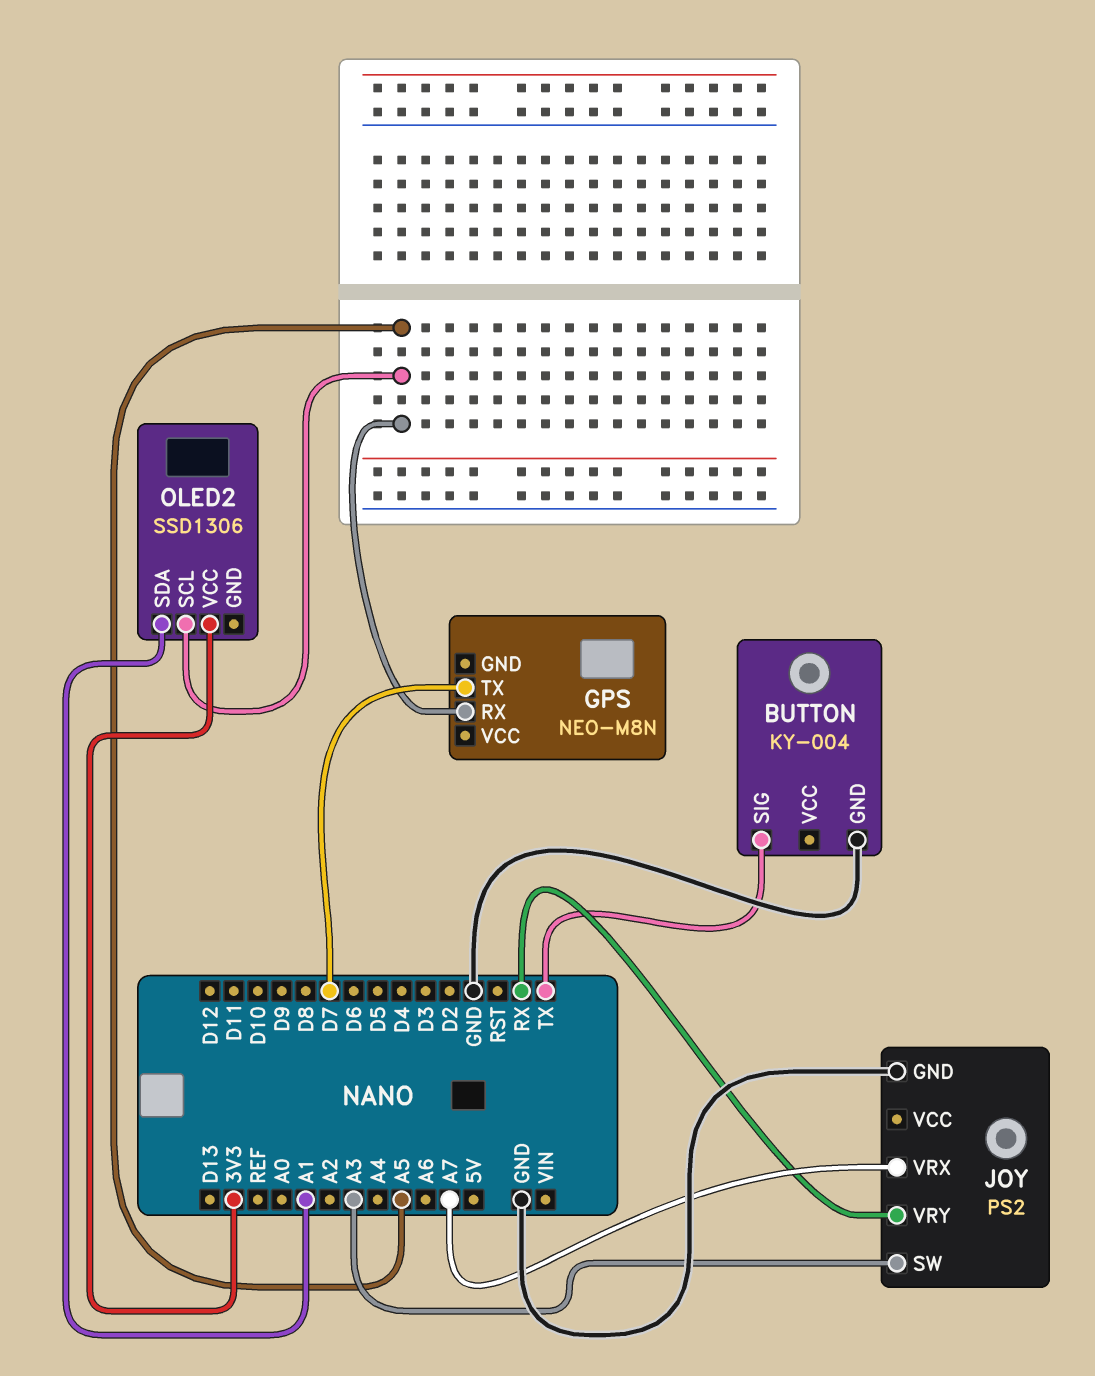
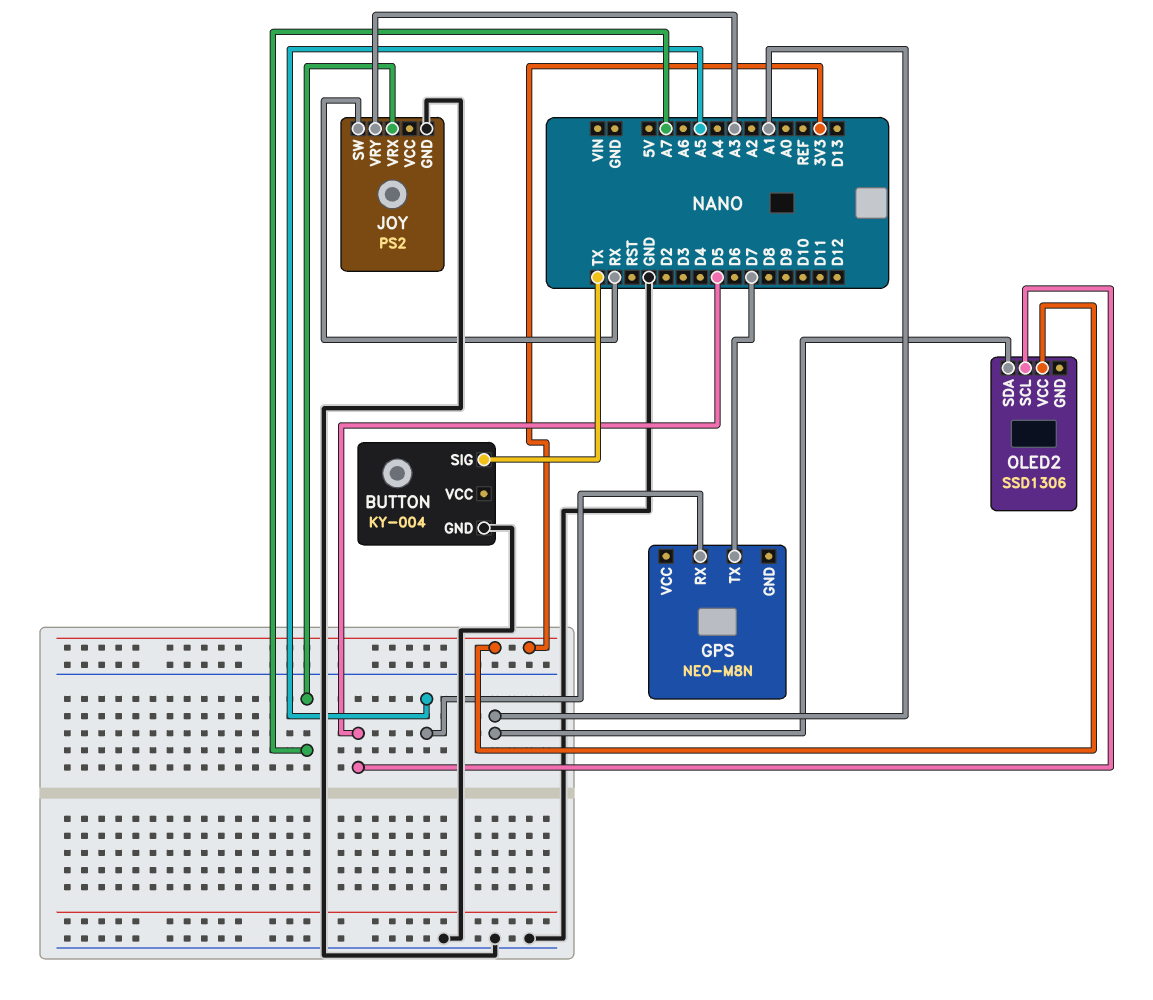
JOY pin SW: A3 -> RX
JOY pin VRY: RX -> A3
OLED2 pin SCL: A5 -> D5

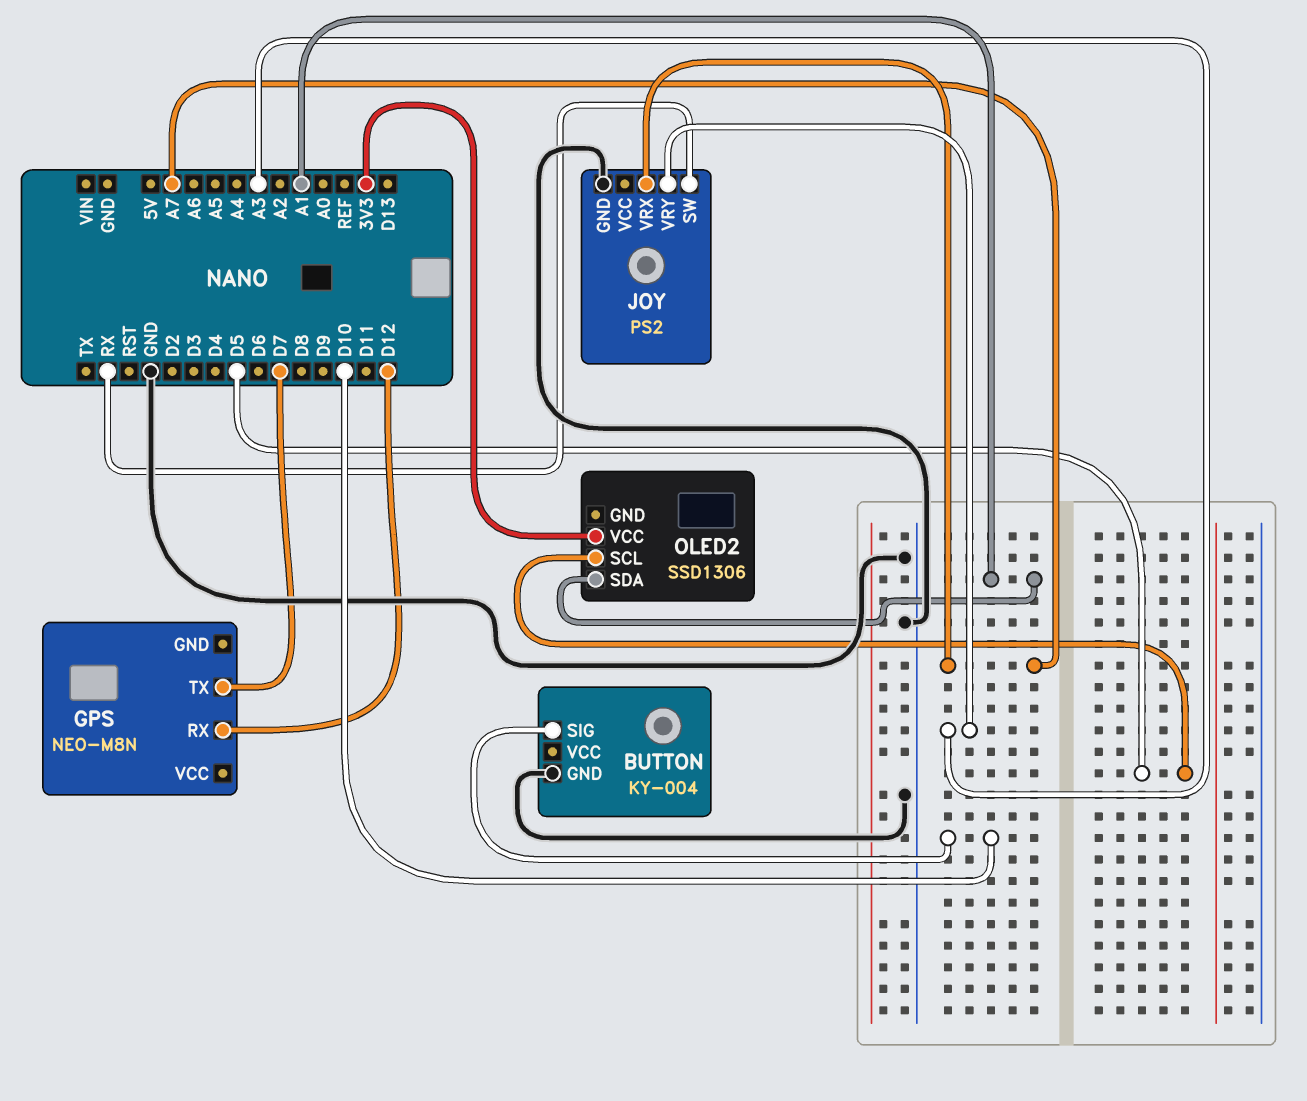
BUTTON pin SIG: TX -> D10
GPS pin RX: A5 -> D12

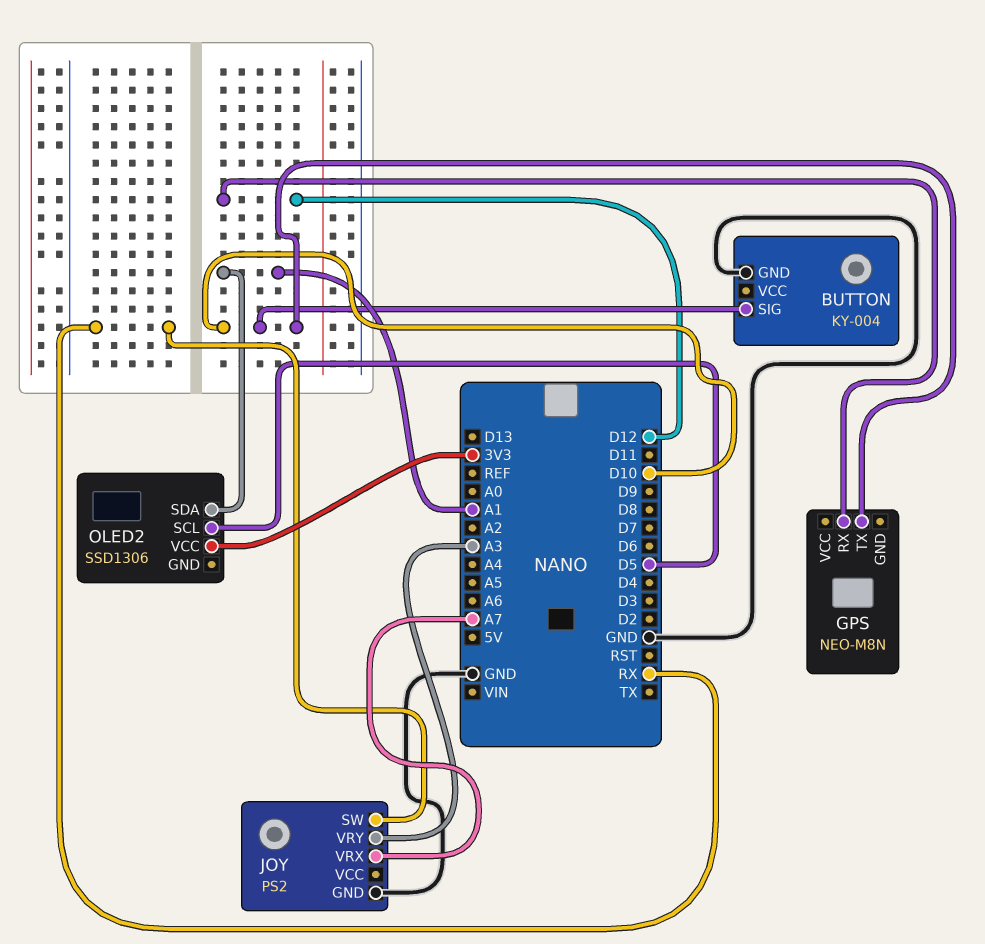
GPS pin TX: D7 -> D10

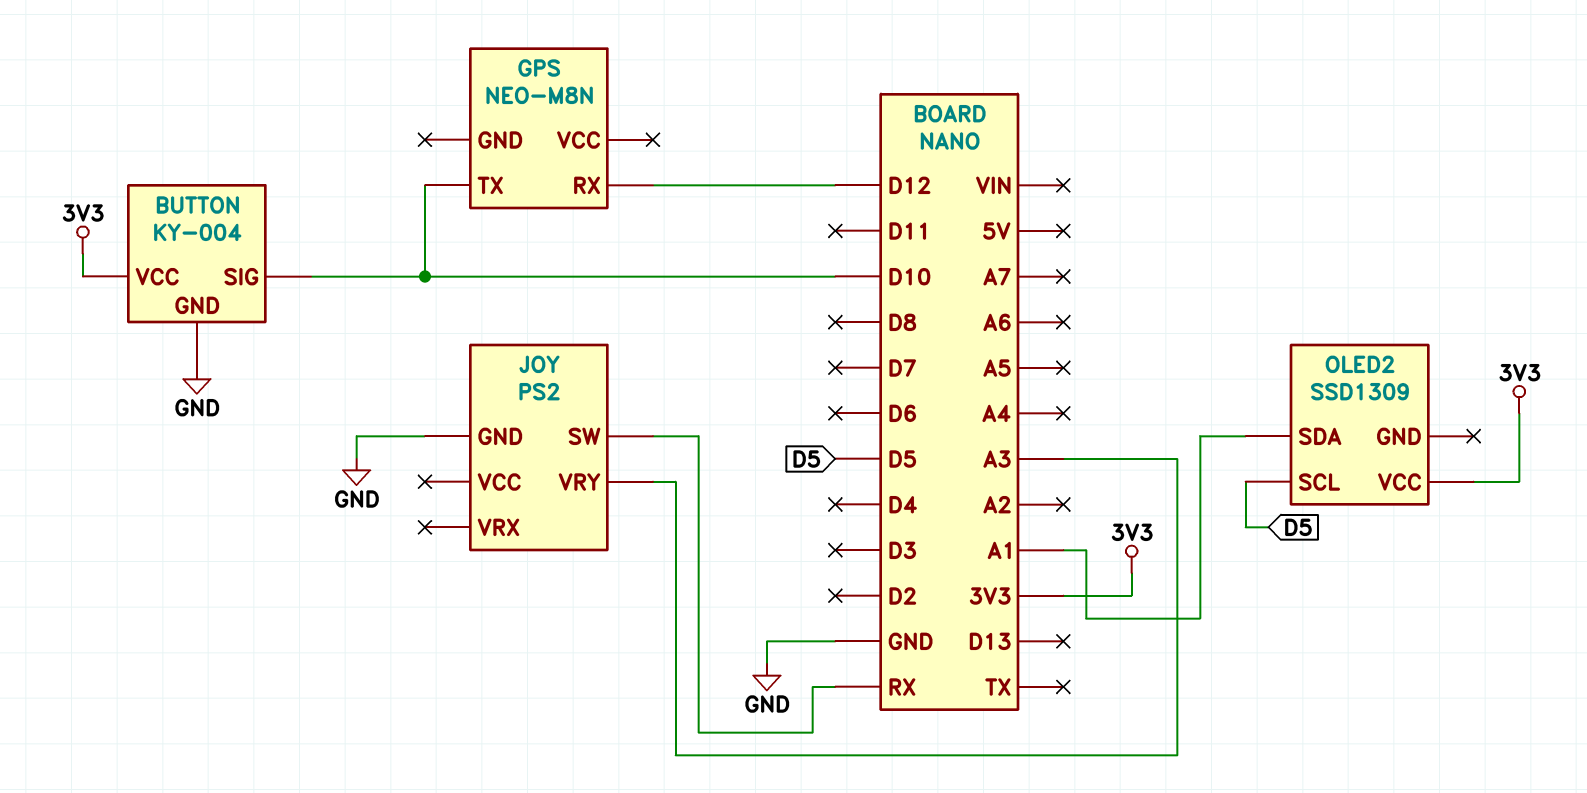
BUTTON pin VCC: none -> 3V3
JOY pin VRX: A7 -> none
OLED2: SSD1306 -> SSD1309

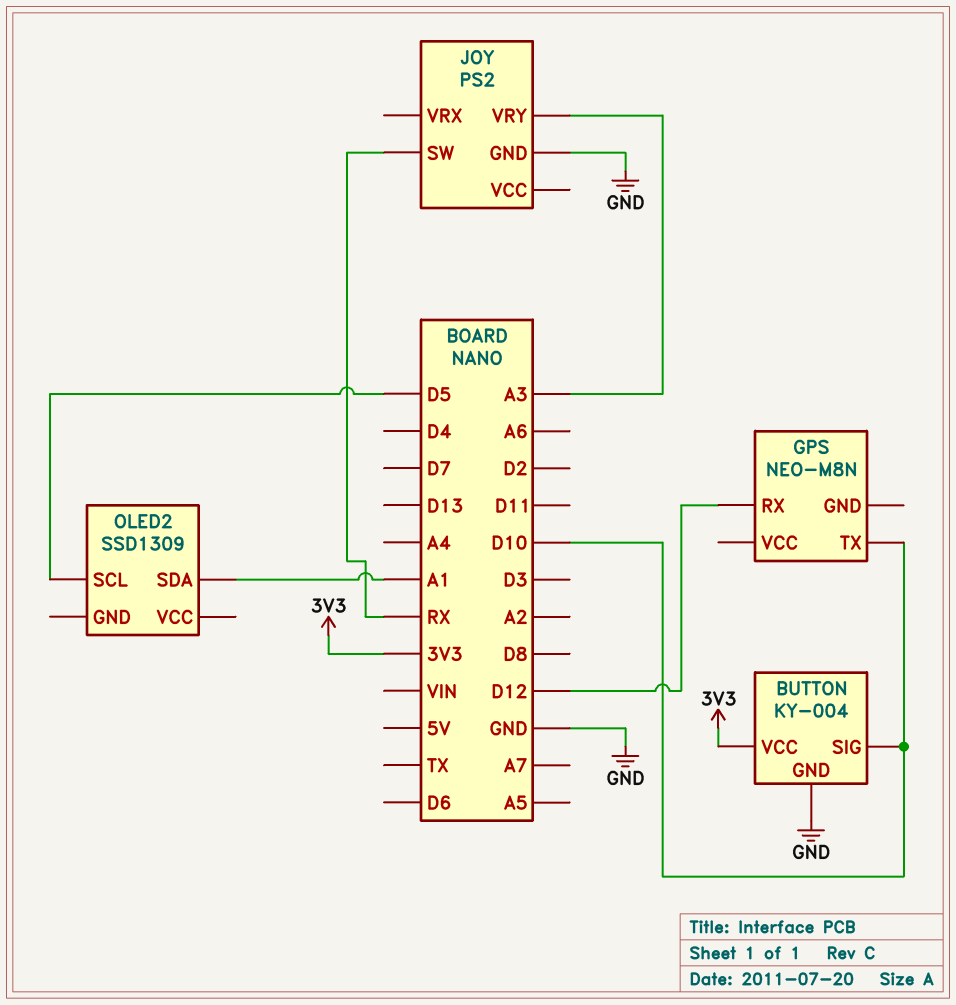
OLED2 pin VCC: 3V3 -> none

